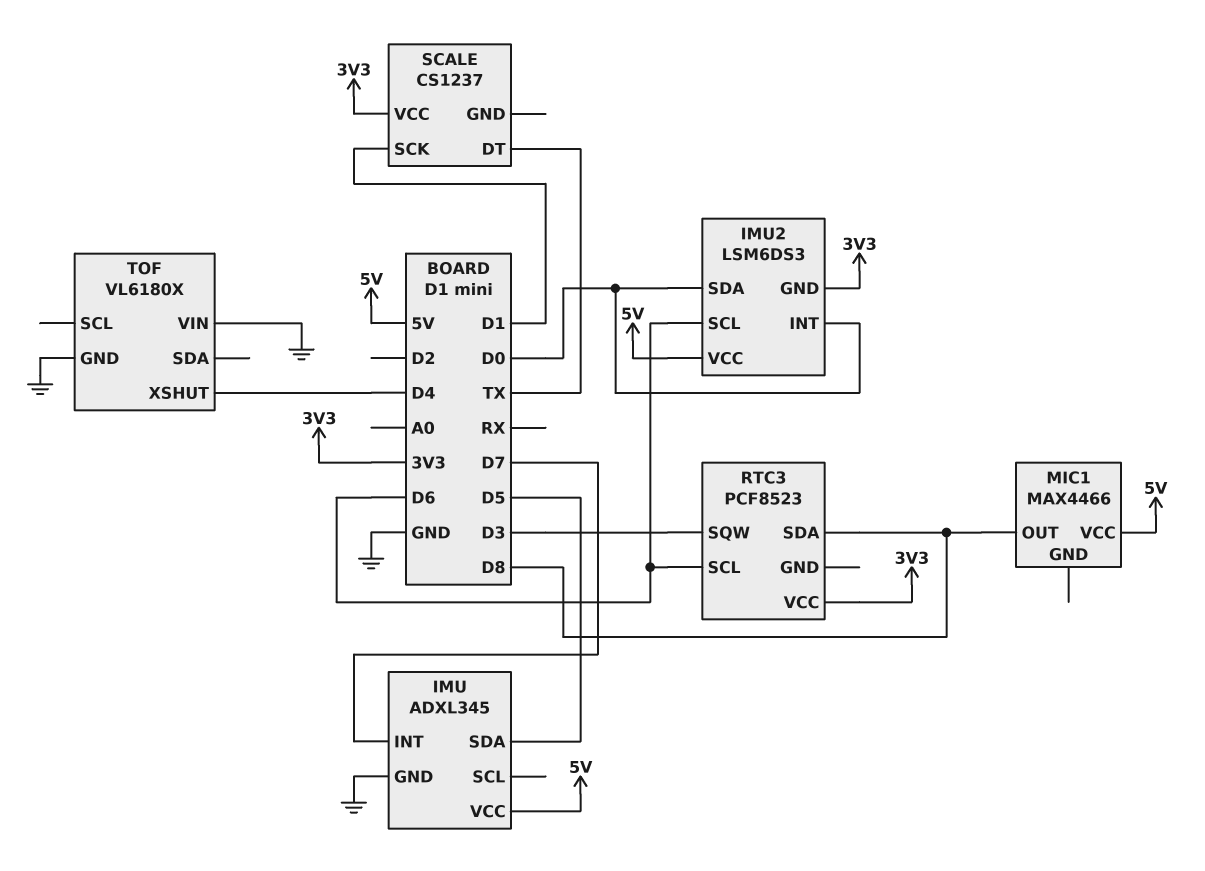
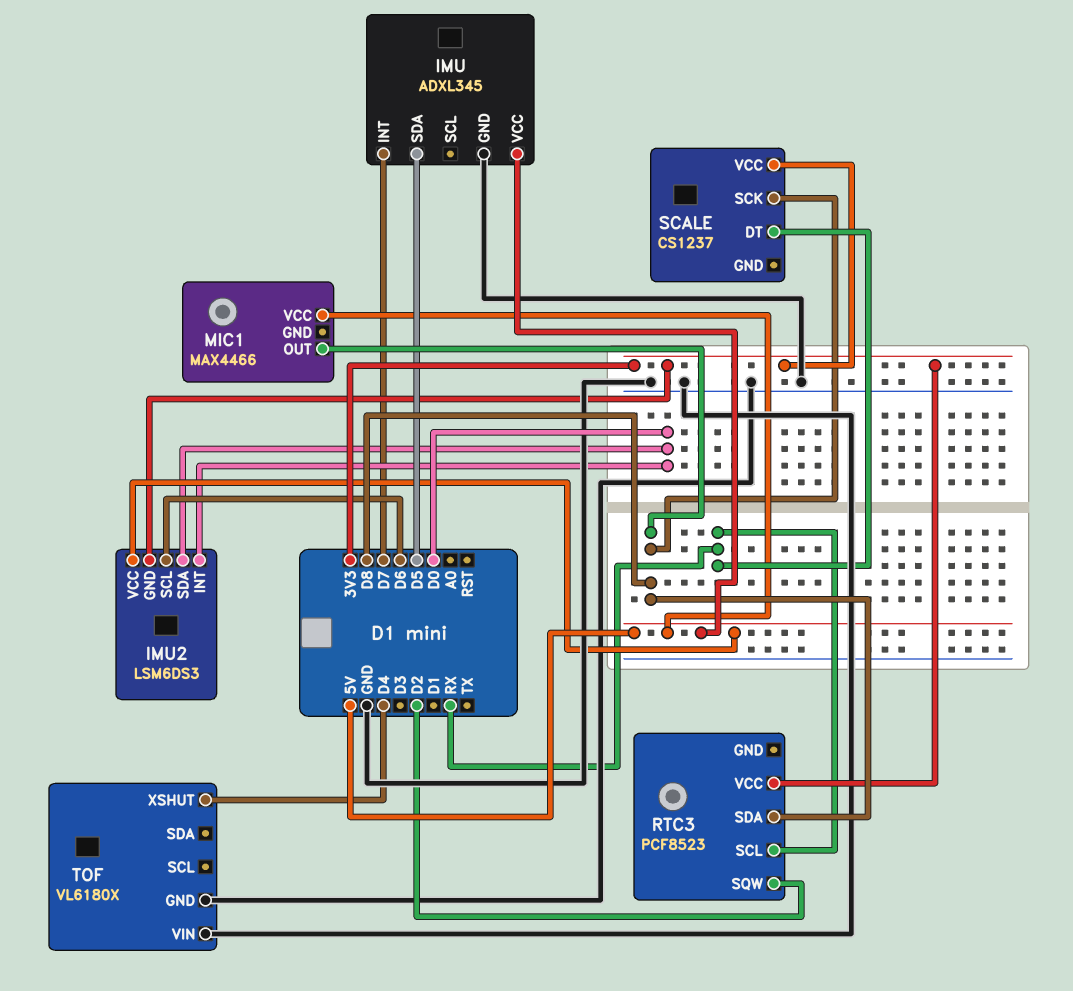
RTC3 pin SCL: D6 -> RX
RTC3 pin SQW: D3 -> D2
SCALE pin DT: TX -> RX
SCALE pin SCK: D1 -> D8

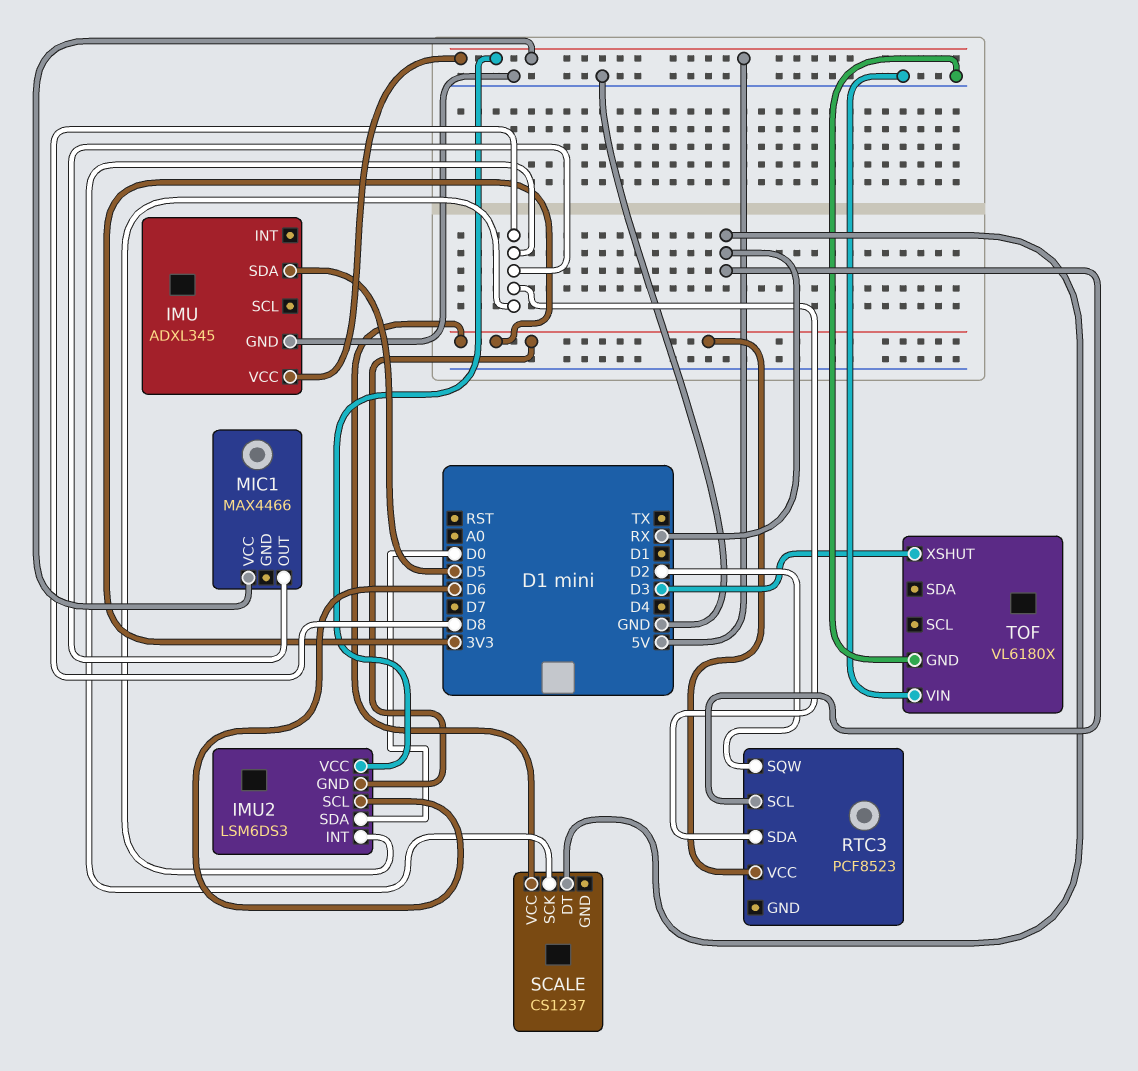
IMU pin INT: D7 -> none
IMU2 pin INT: D0 -> D8
TOF pin XSHUT: D4 -> D3

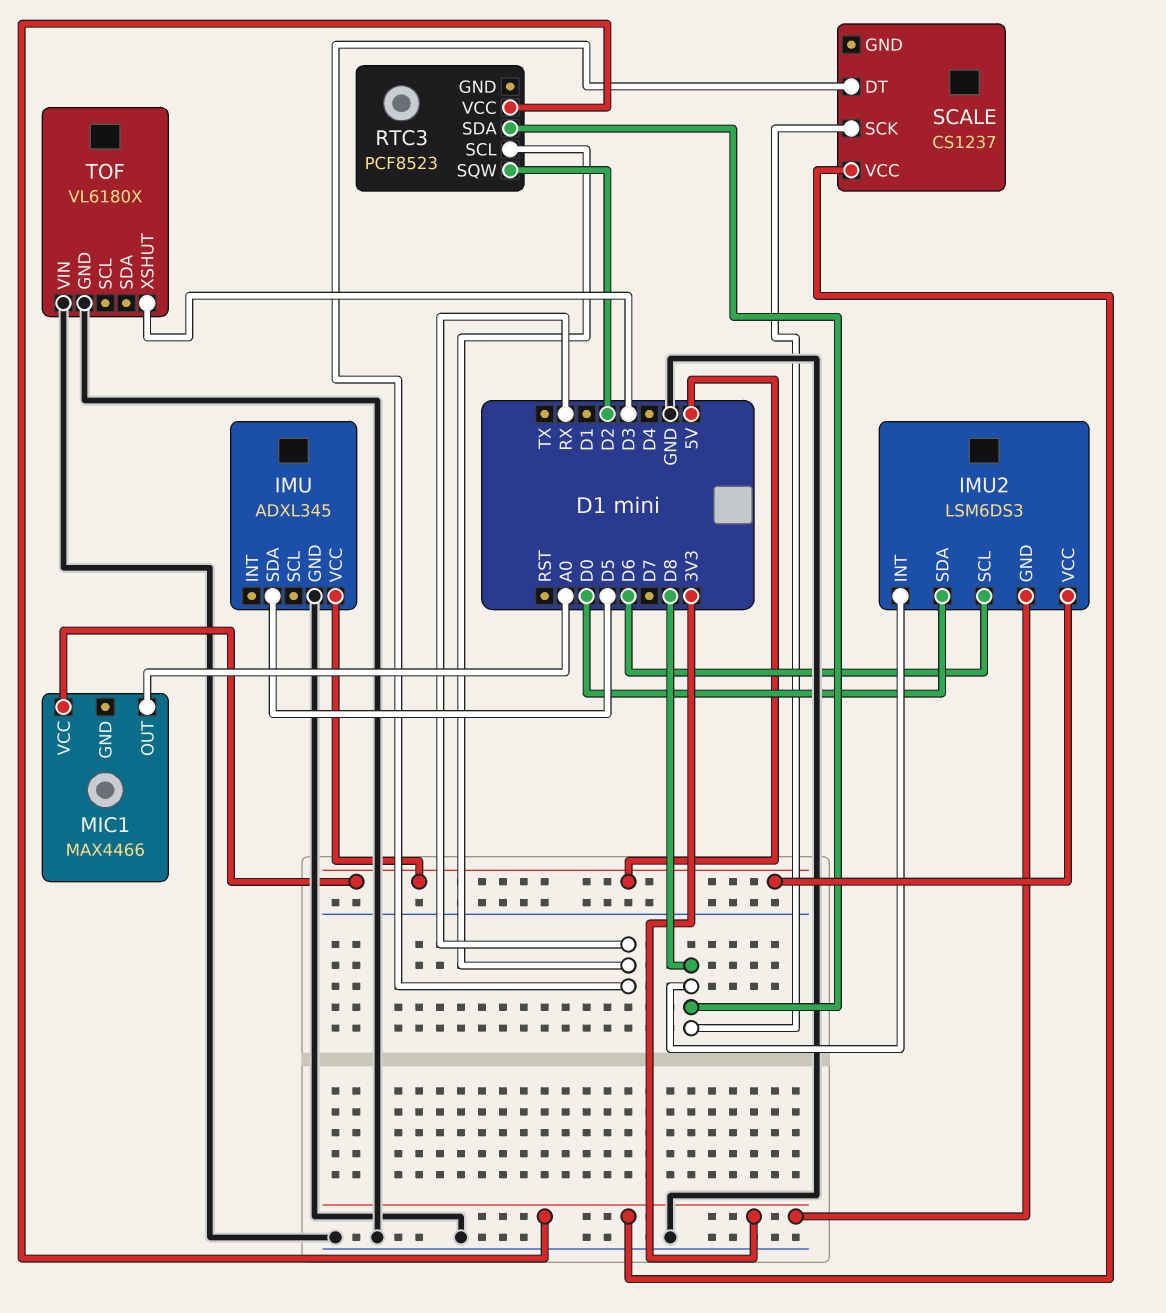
MIC1 pin OUT: D8 -> A0

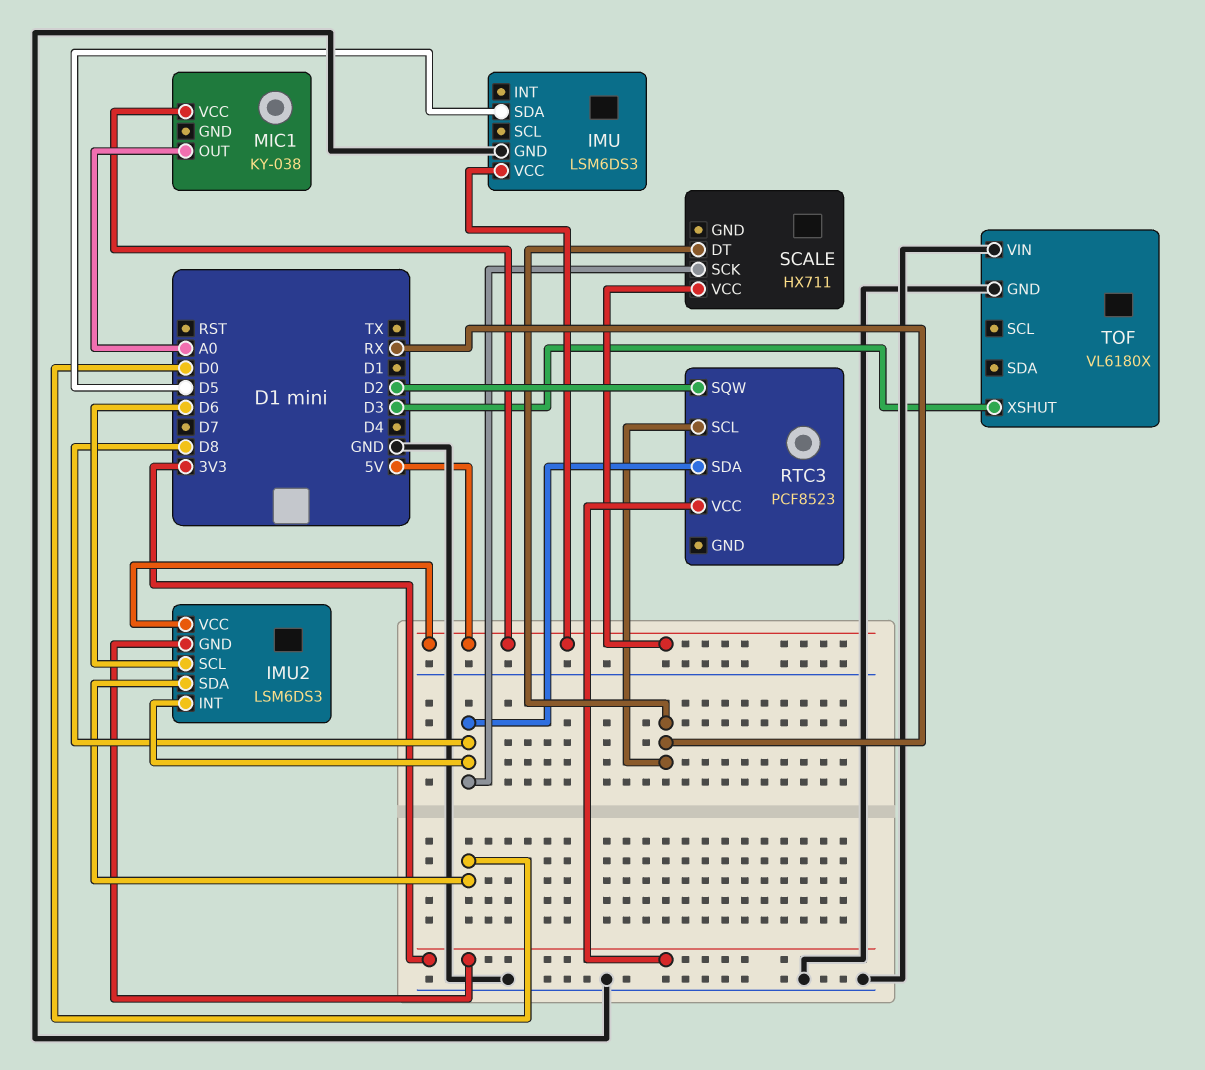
IMU: ADXL345 -> LSM6DS3
MIC1: MAX4466 -> KY-038
SCALE: CS1237 -> HX711
SCALE pin VCC: 3V3 -> 5V

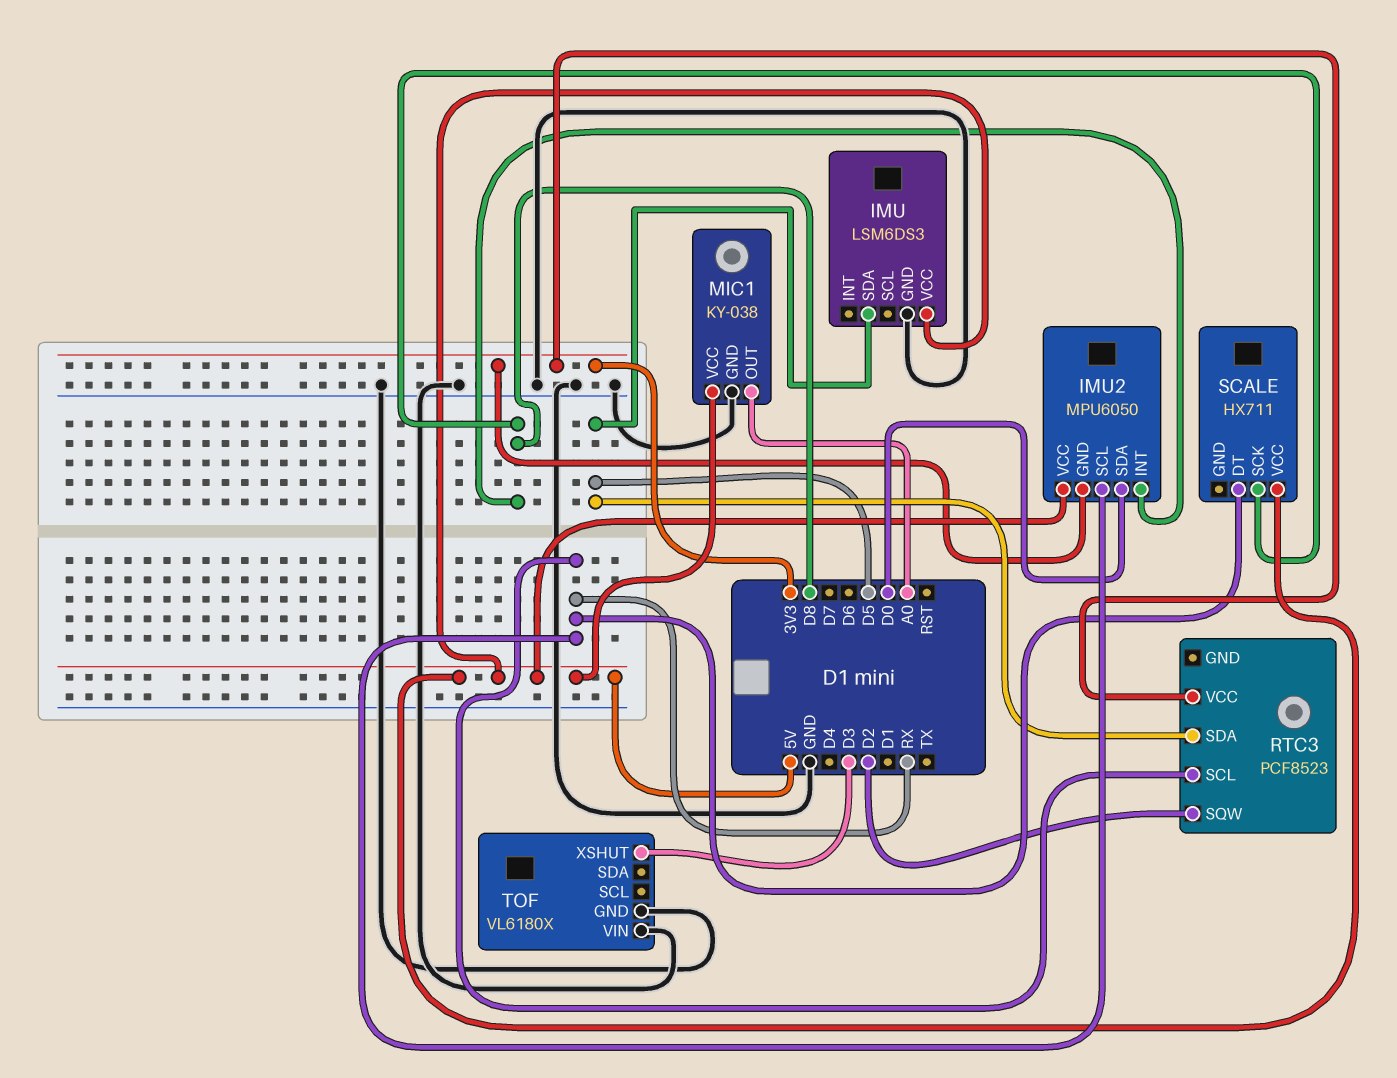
IMU2: LSM6DS3 -> MPU6050
IMU2 pin SCL: D6 -> RX
MIC1 pin GND: none -> GND
RTC3 pin SDA: D8 -> D5

